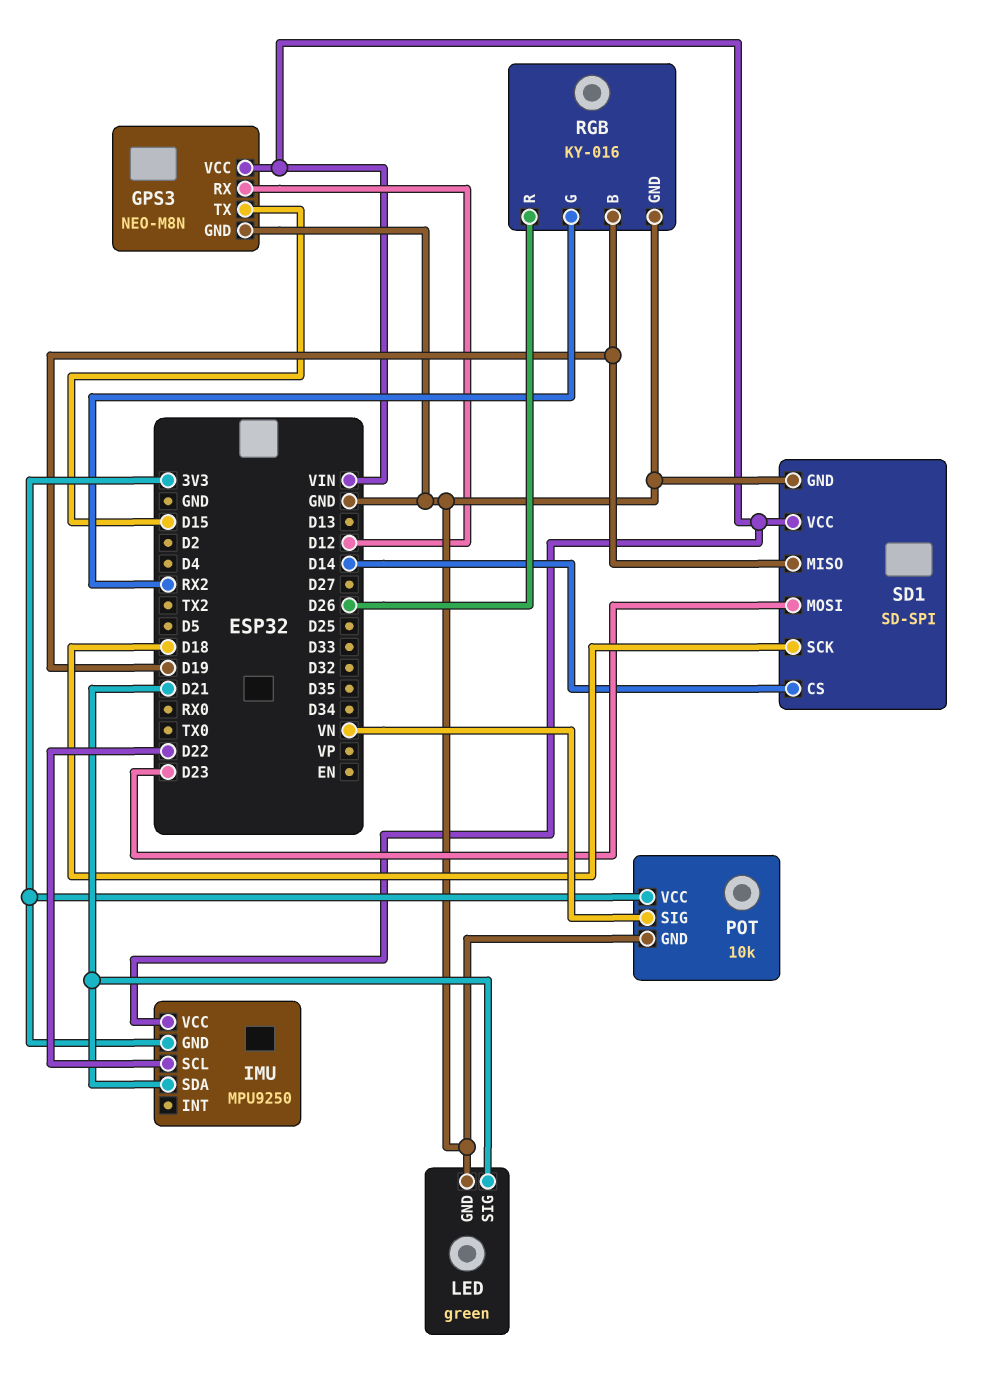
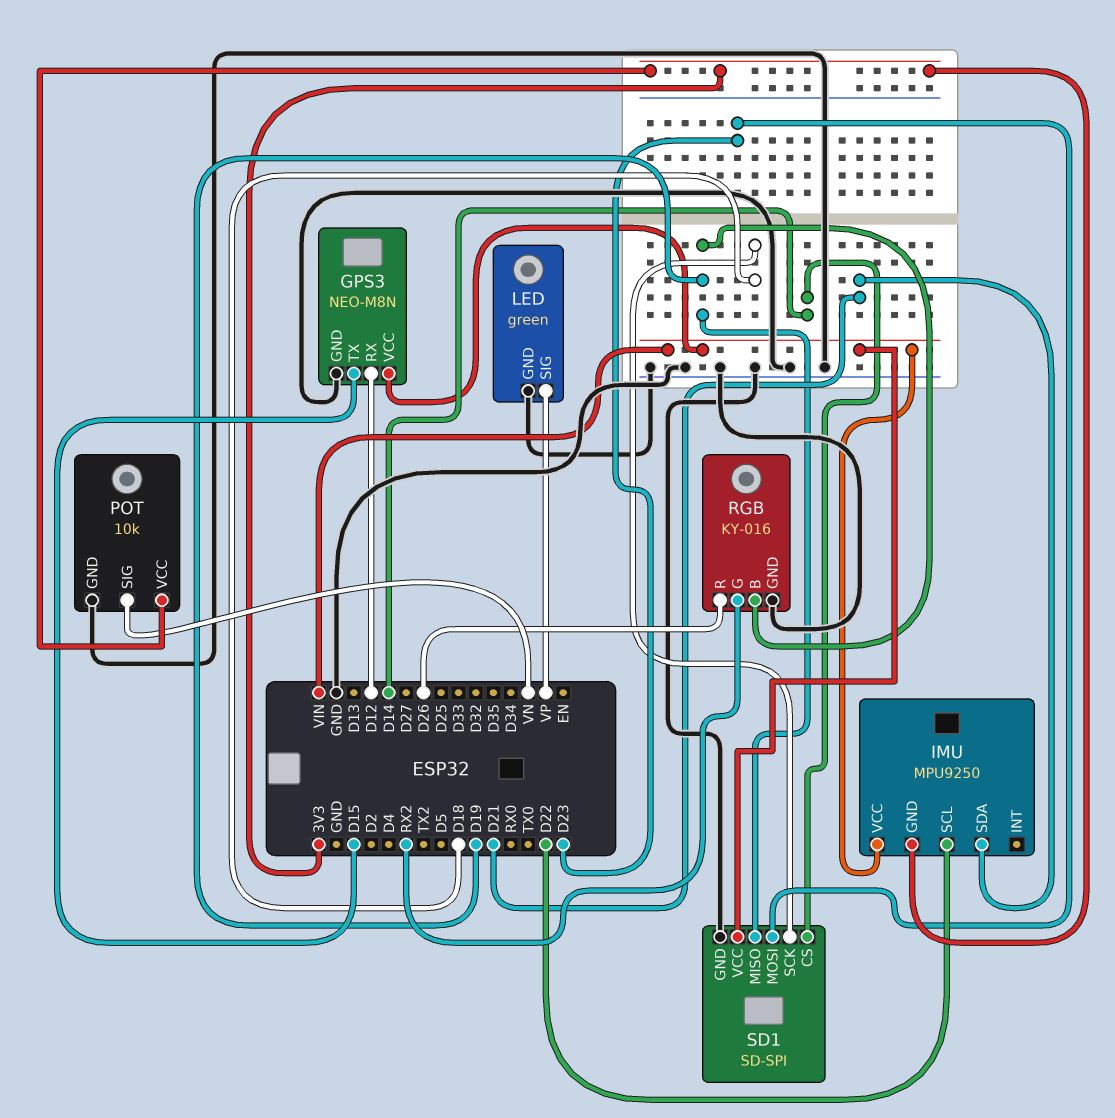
LED pin SIG: D21 -> VP

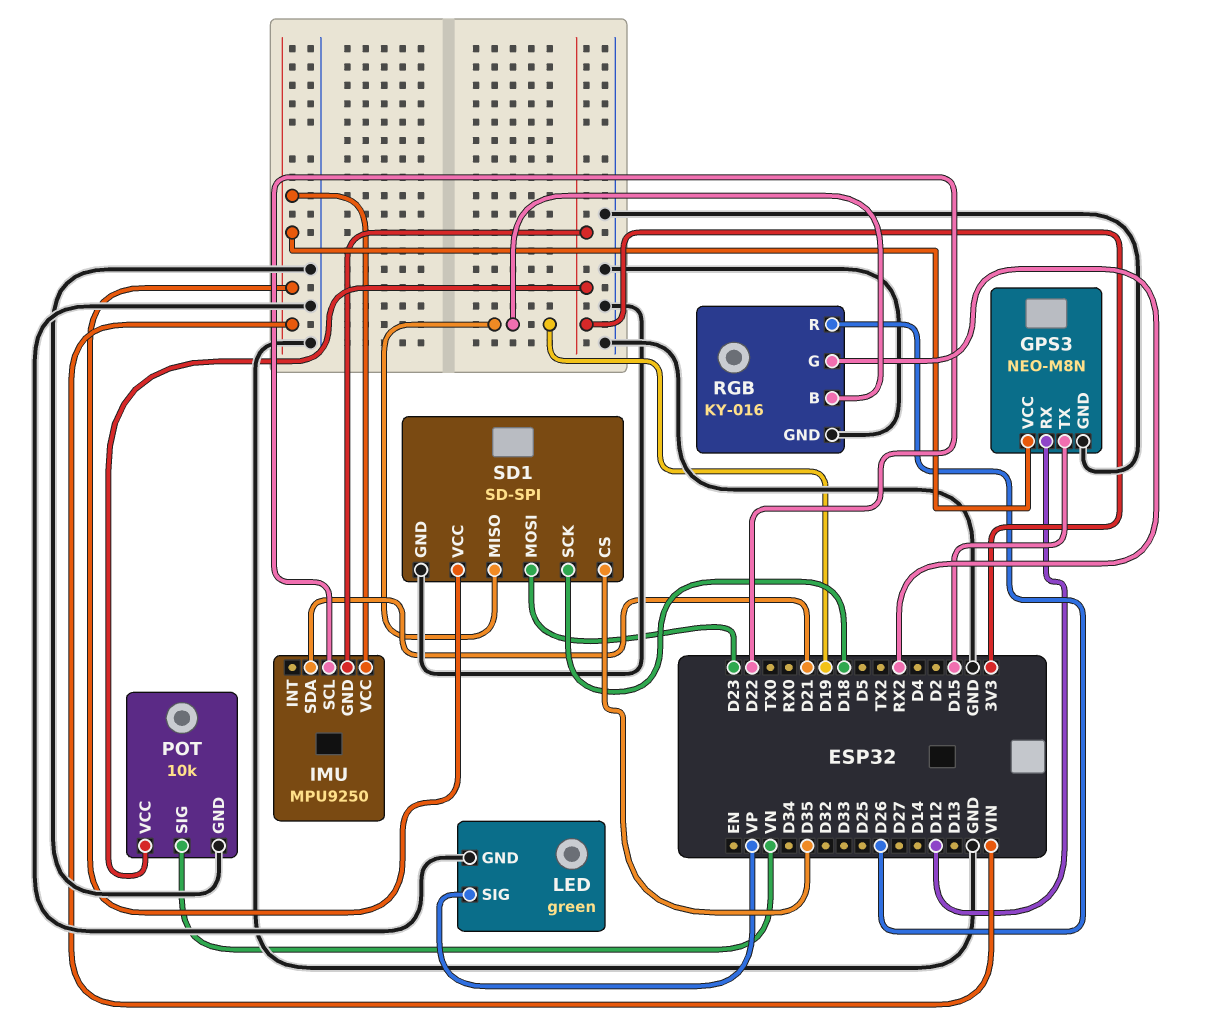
SD1 pin CS: D14 -> D35

